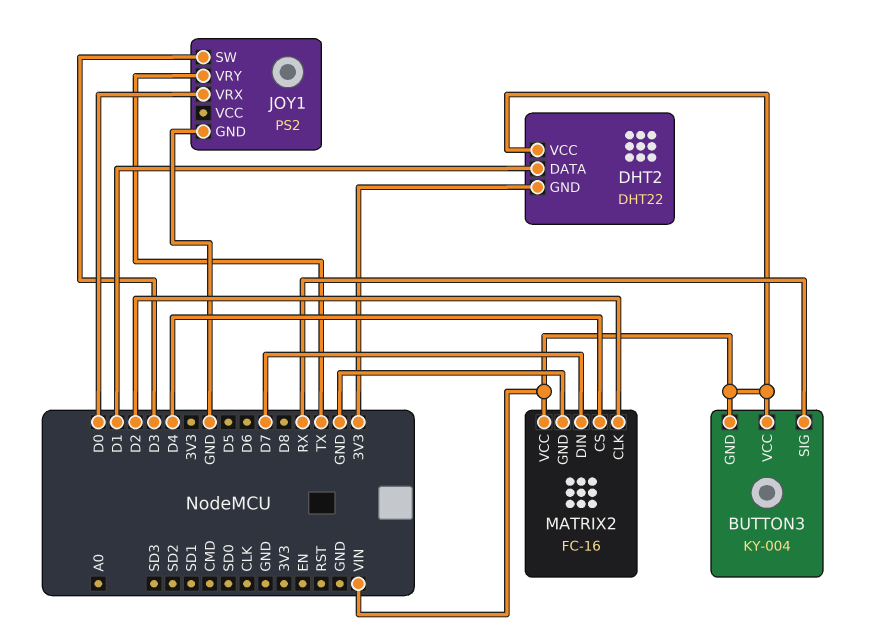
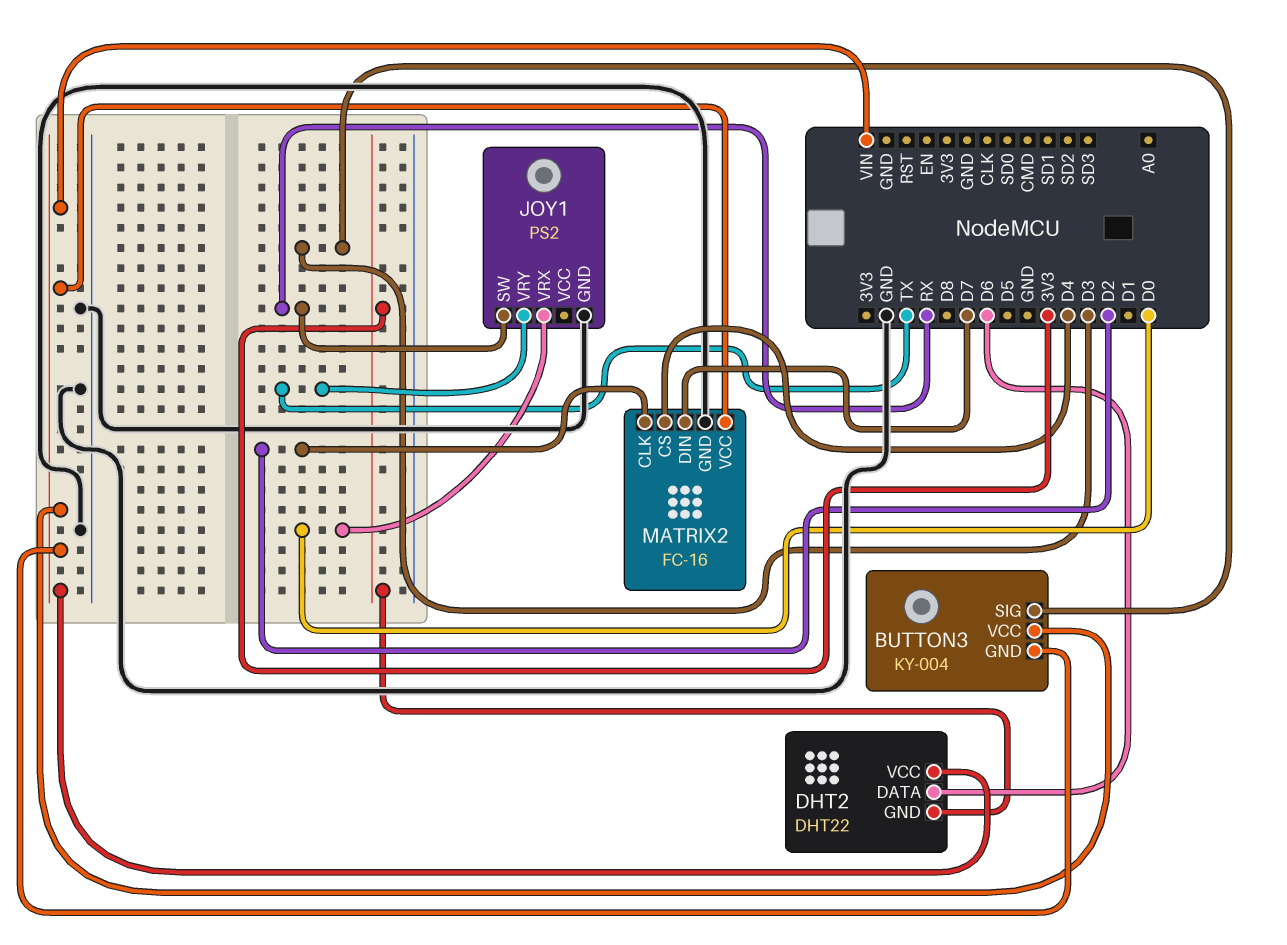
BUTTON3 pin SIG: RX -> D3
DHT2 pin DATA: D1 -> D6
JOY1 pin SW: D3 -> RX

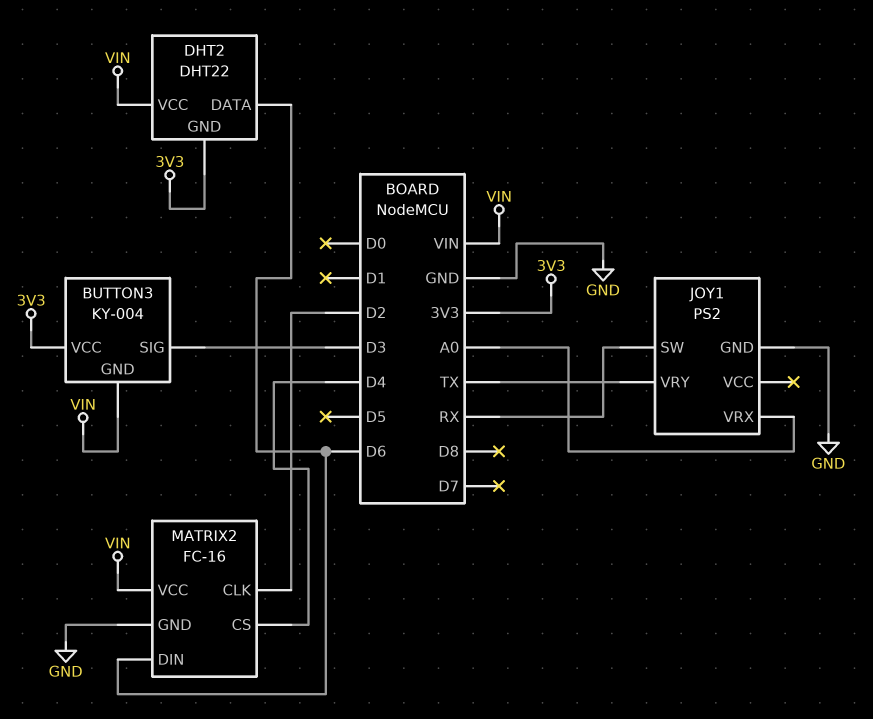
BUTTON3 pin VCC: VIN -> 3V3
JOY1 pin VRX: D0 -> A0
MATRIX2 pin DIN: D7 -> D6

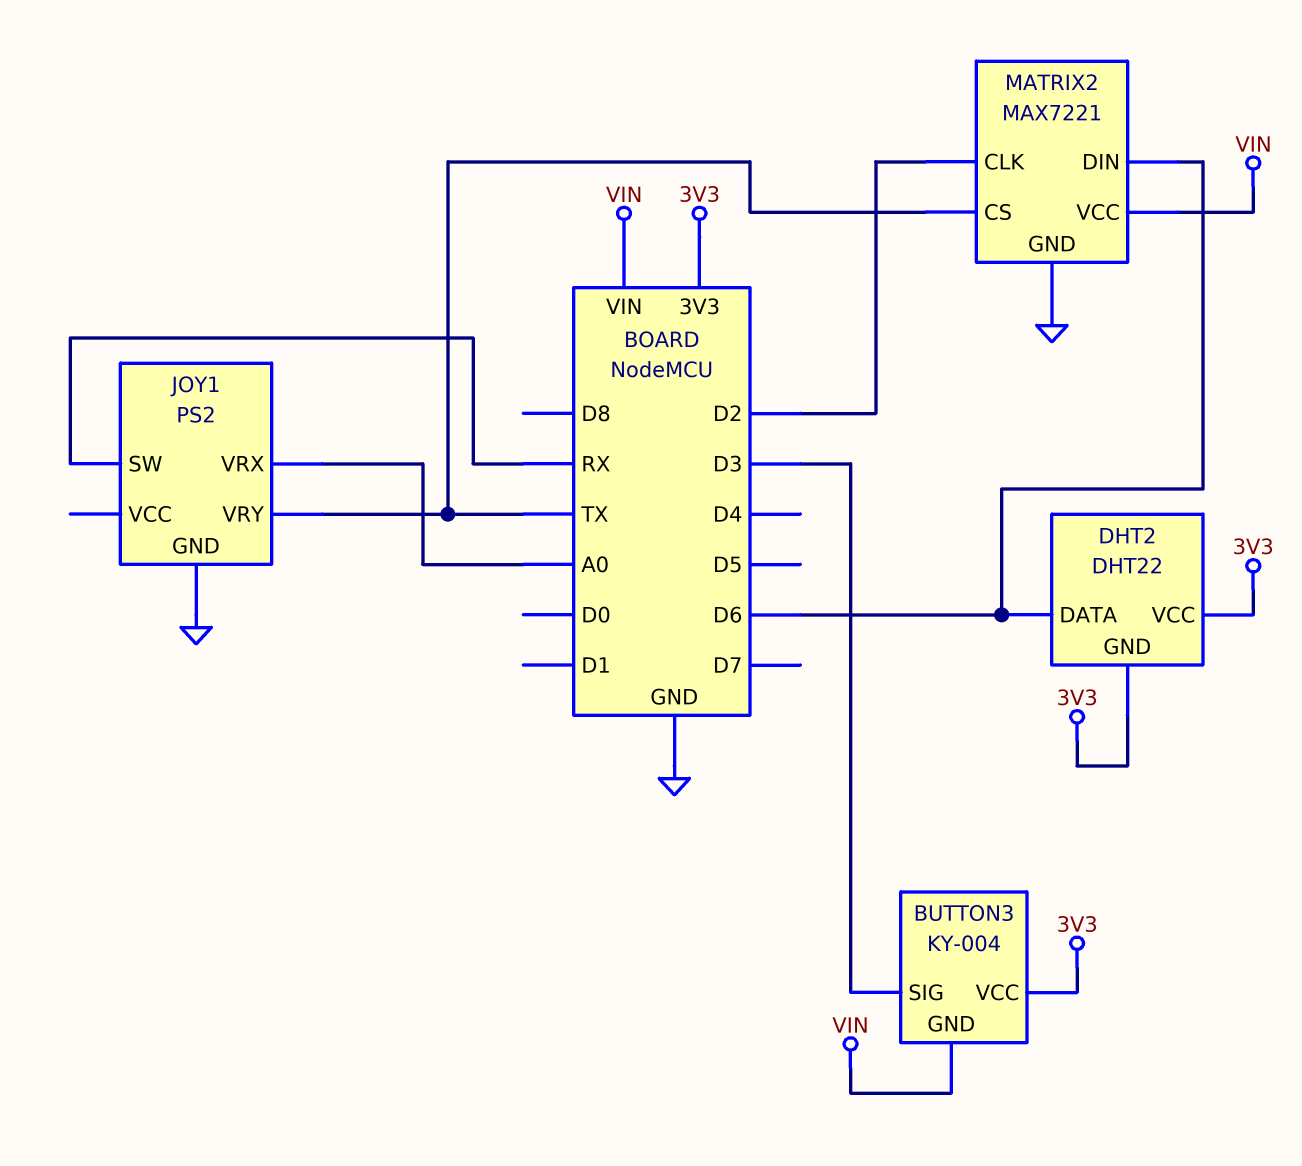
DHT2 pin VCC: VIN -> 3V3
MATRIX2: FC-16 -> MAX7221
MATRIX2 pin CS: D4 -> TX

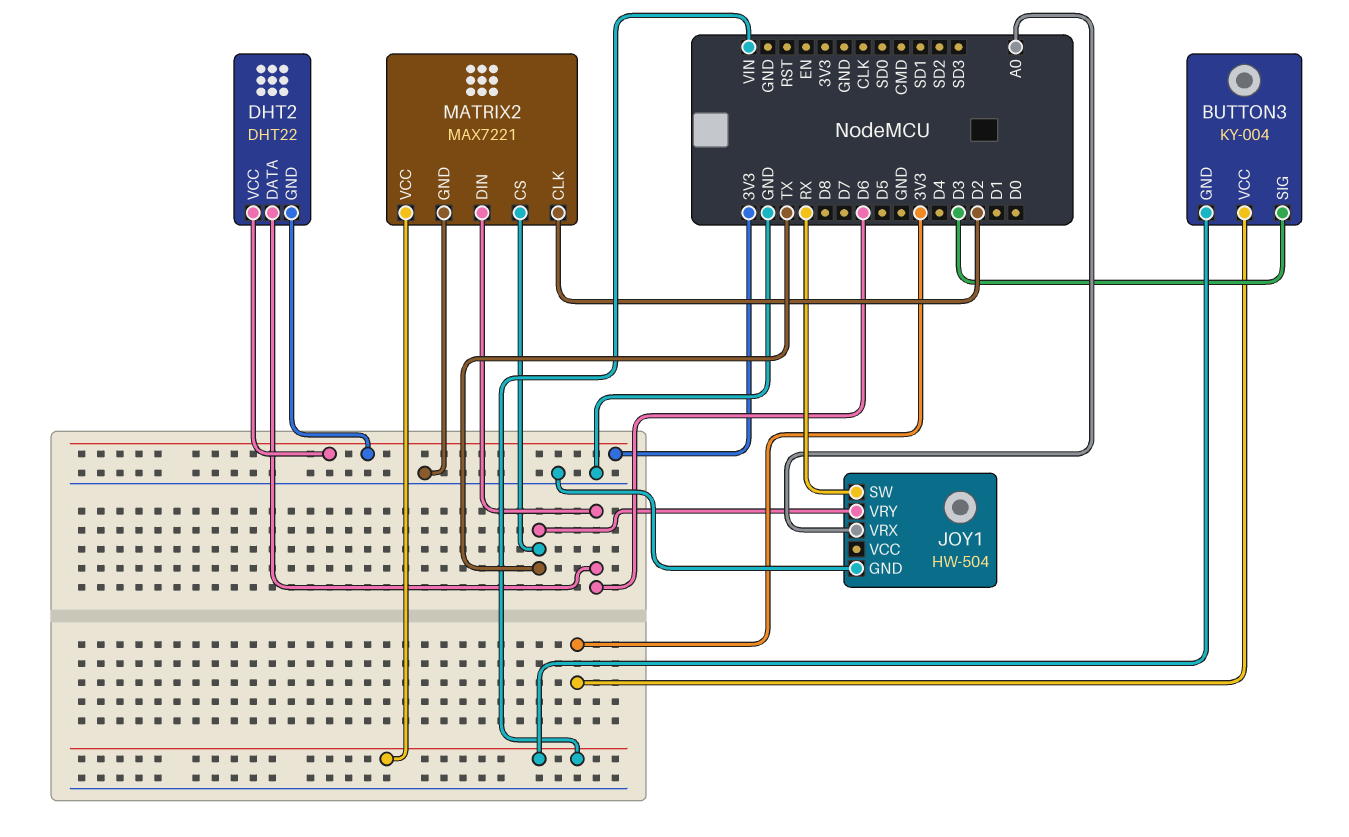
JOY1: PS2 -> HW-504

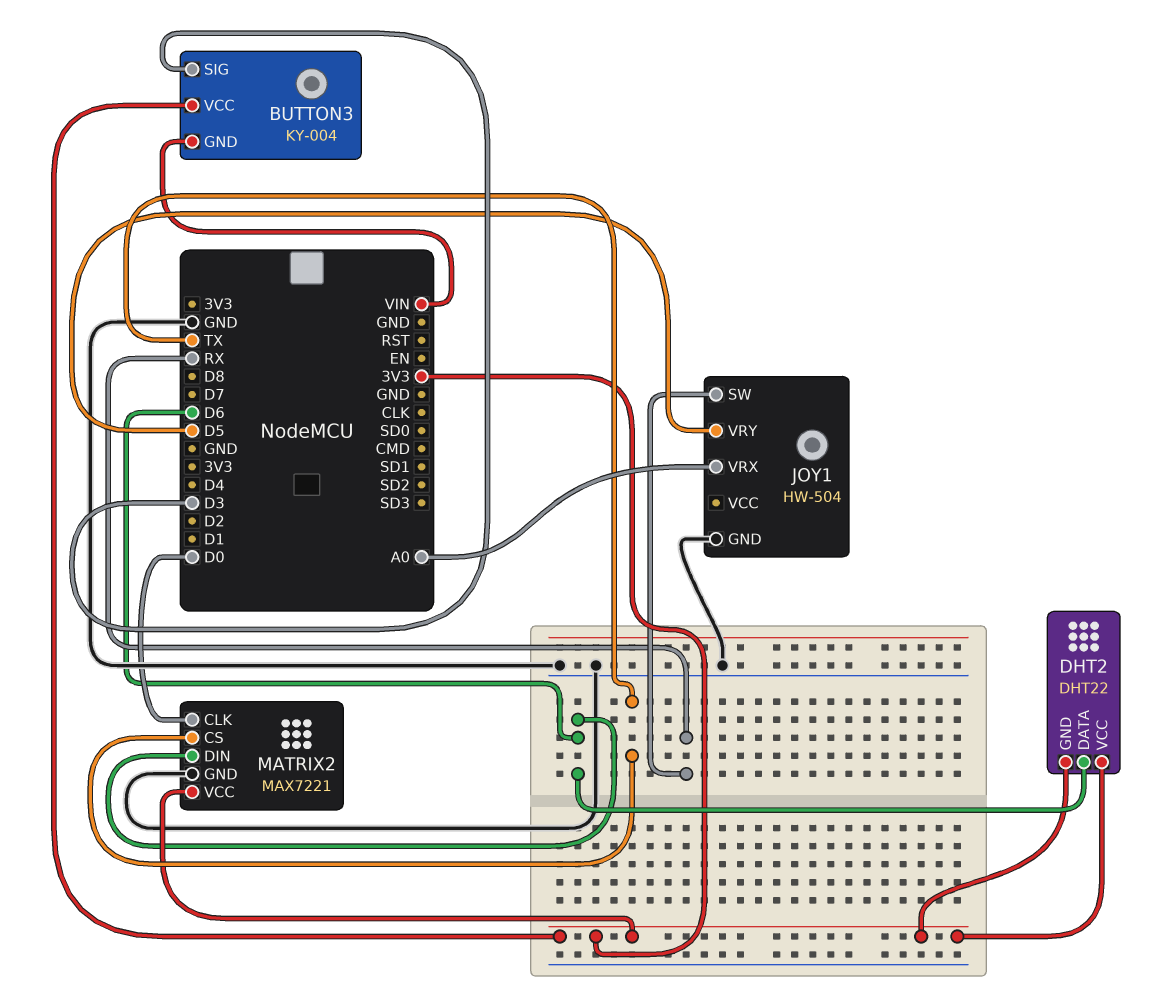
JOY1 pin VRY: TX -> D5
MATRIX2 pin CLK: D2 -> D0
MATRIX2 pin VCC: VIN -> 3V3

